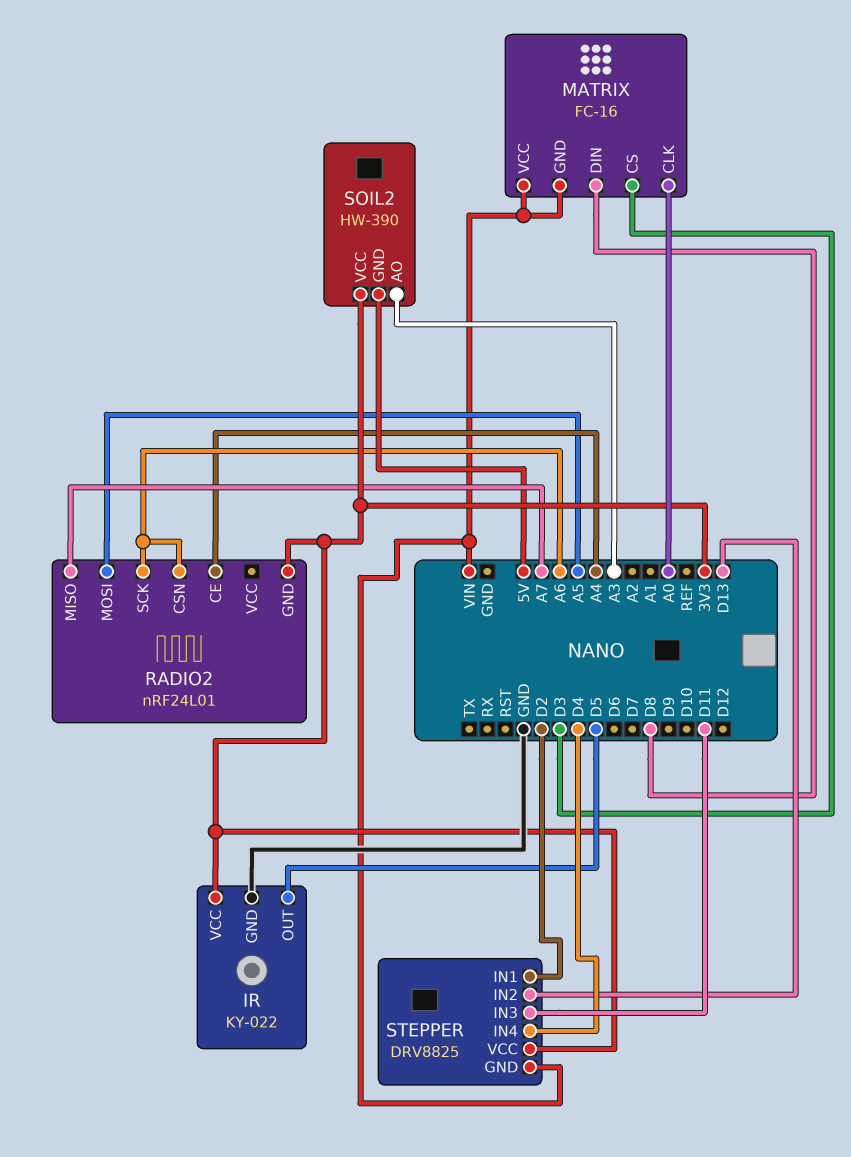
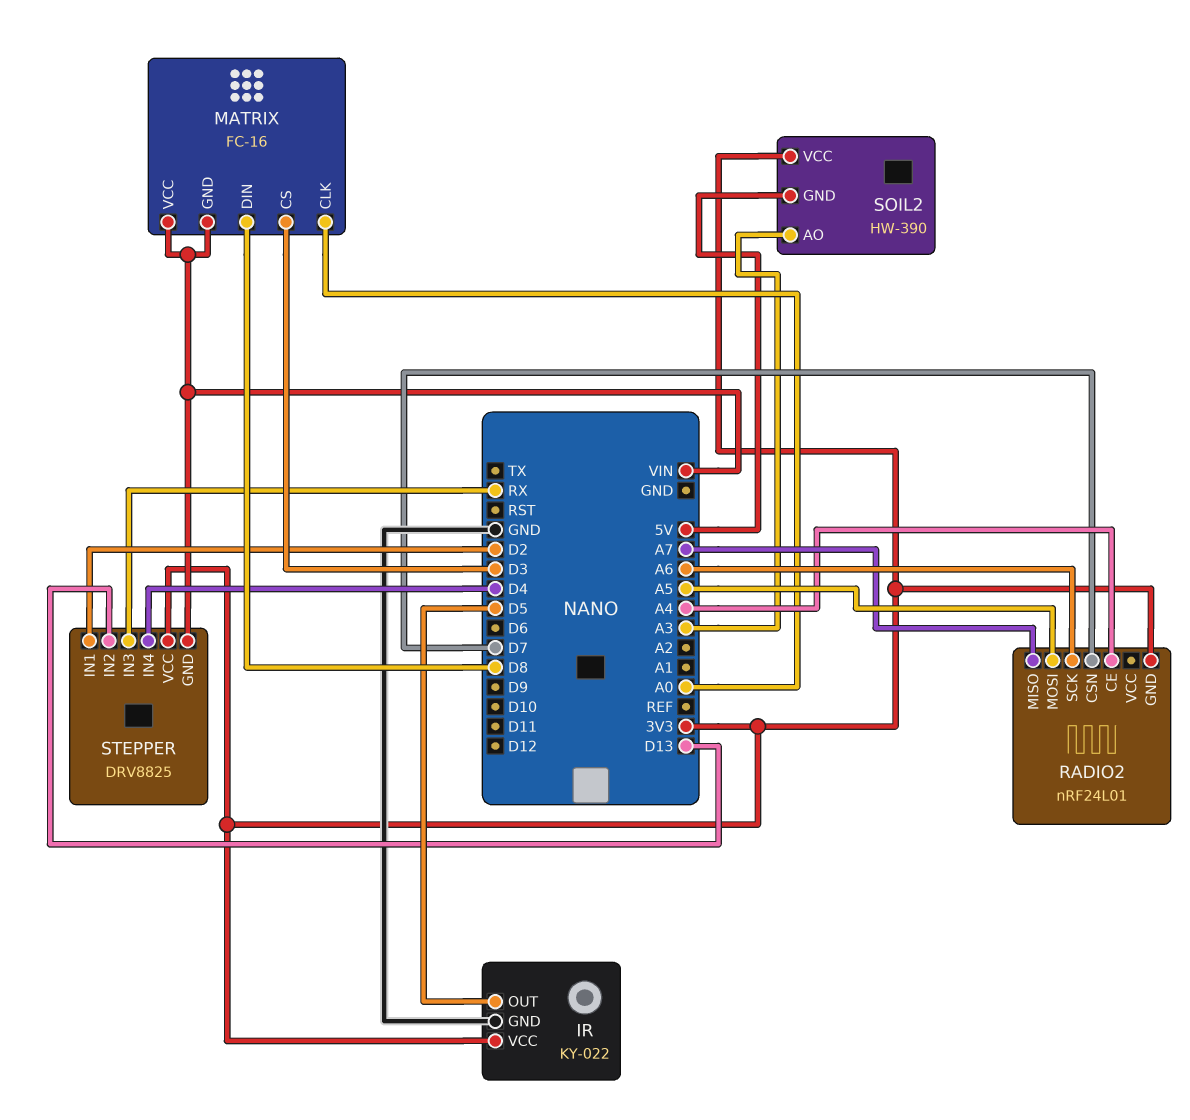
RADIO2 pin CSN: A6 -> D7
STEPPER pin IN3: D11 -> RX

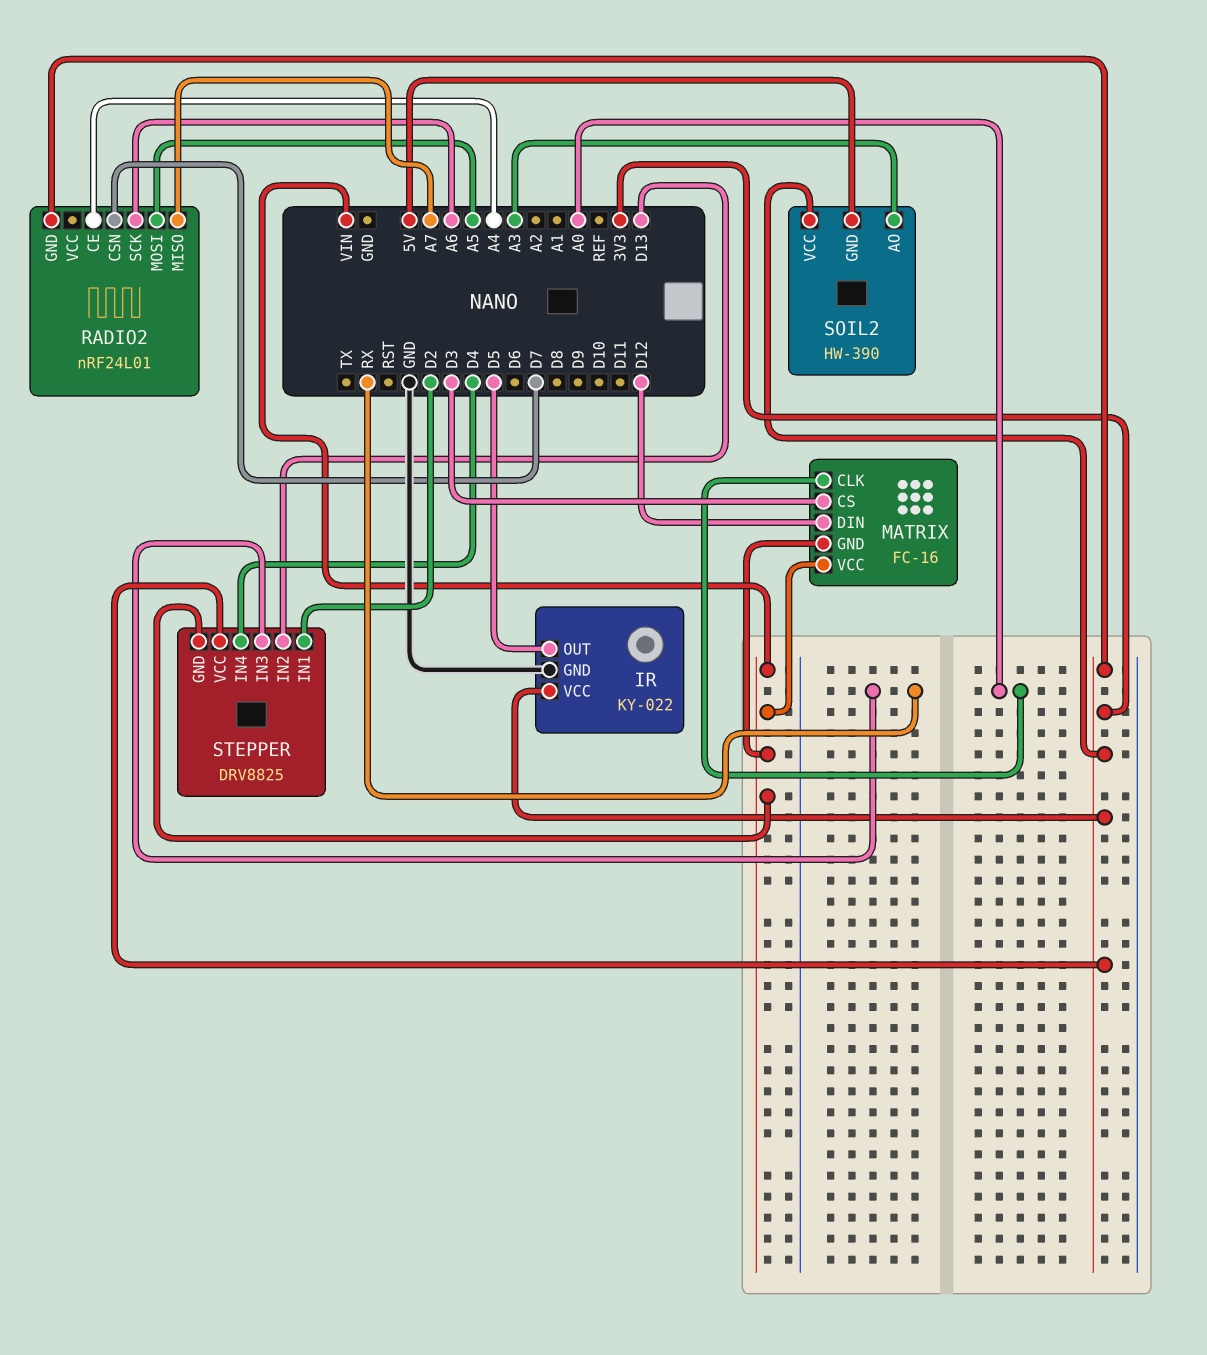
MATRIX pin DIN: D8 -> D12

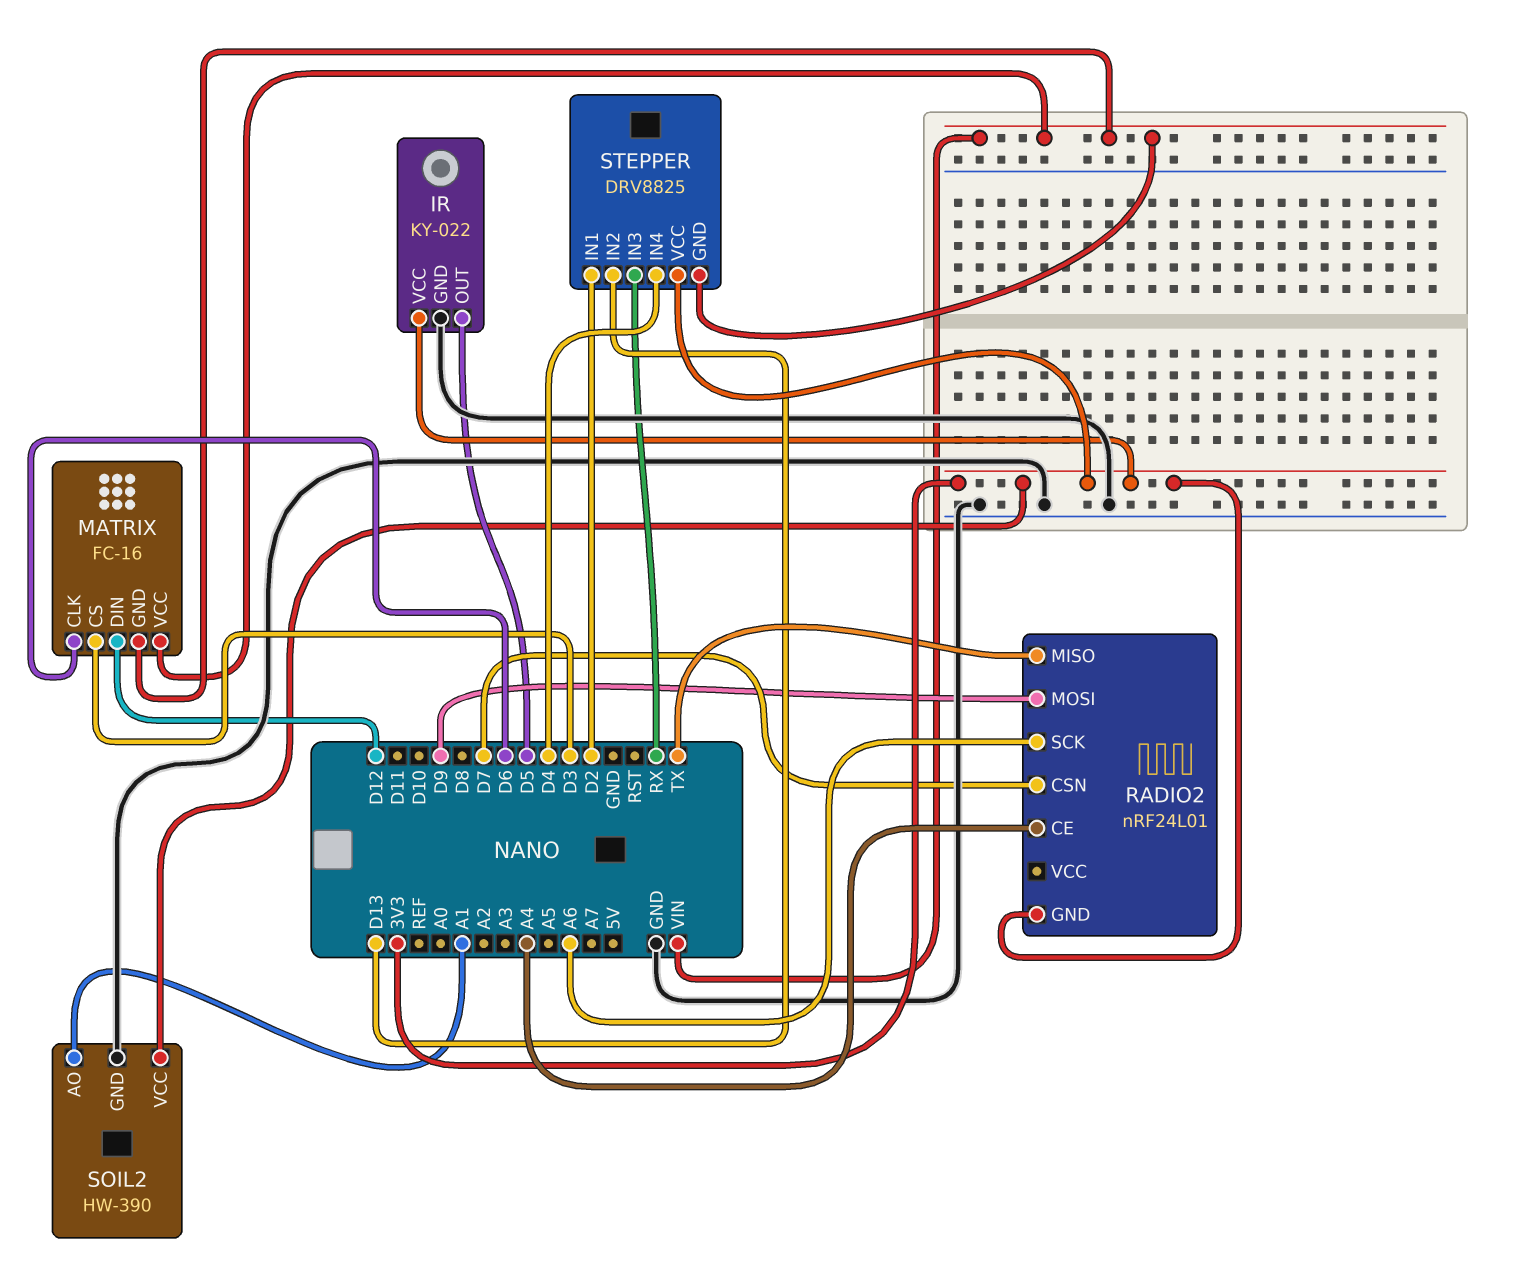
MATRIX pin CLK: A0 -> D6
RADIO2 pin MISO: A7 -> TX
RADIO2 pin MOSI: A5 -> D9
SOIL2 pin AO: A3 -> A1
SOIL2 pin GND: 5V -> GND

